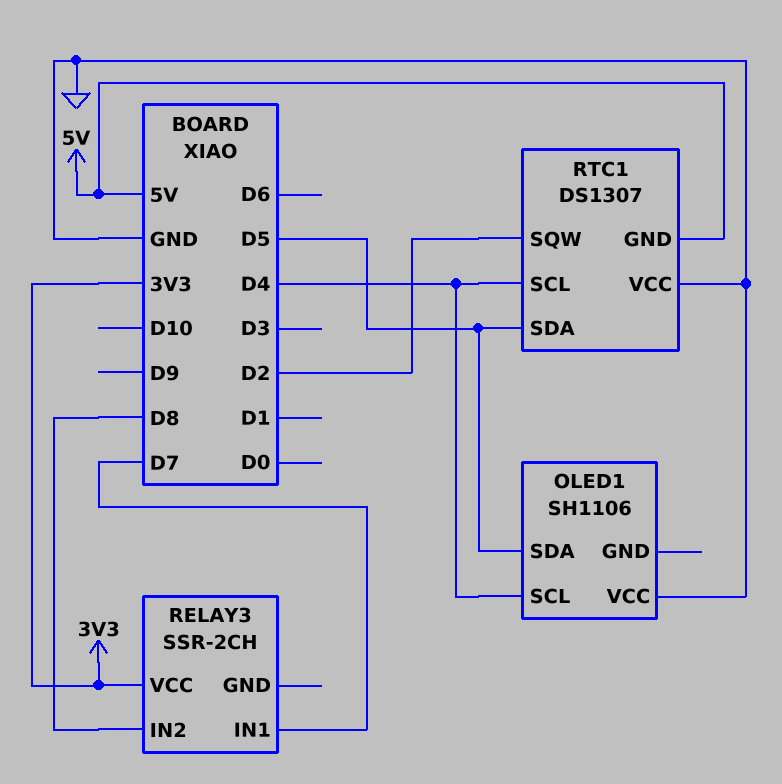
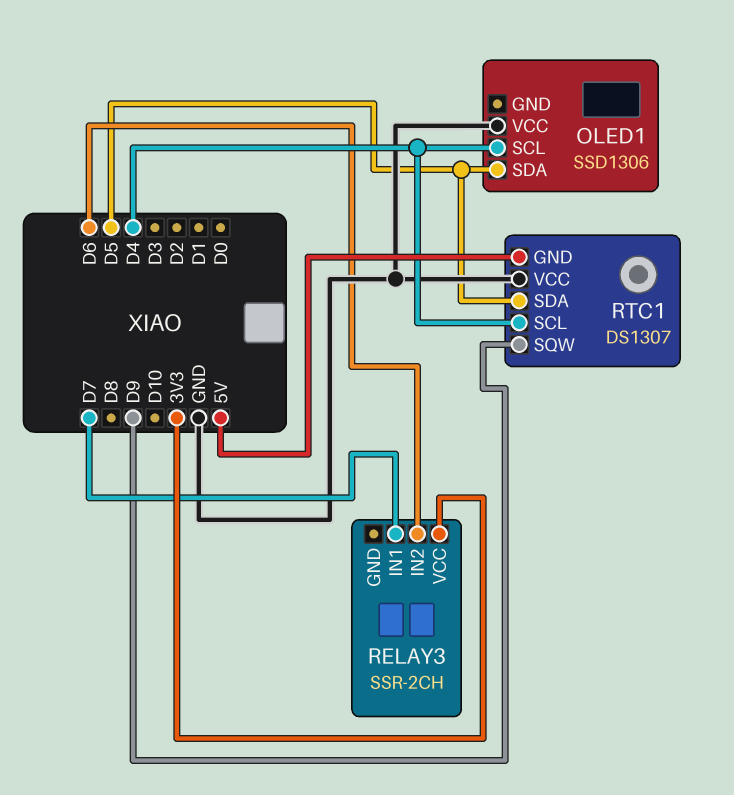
OLED1: SH1106 -> SSD1306
RELAY3 pin IN2: D8 -> D6
RTC1 pin SQW: D2 -> D9

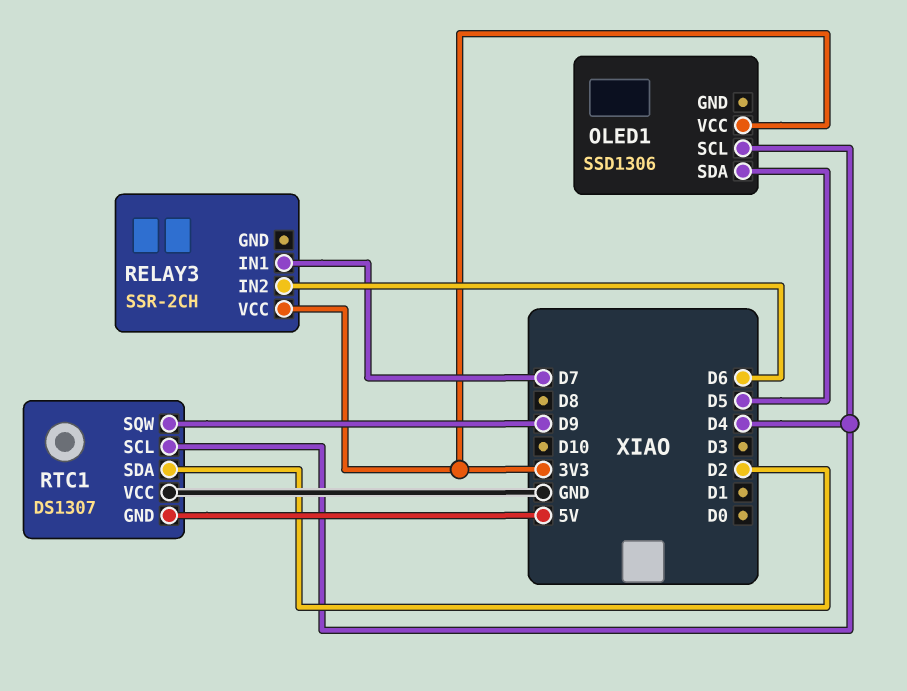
OLED1 pin VCC: GND -> 3V3
RTC1 pin SDA: D5 -> D2

